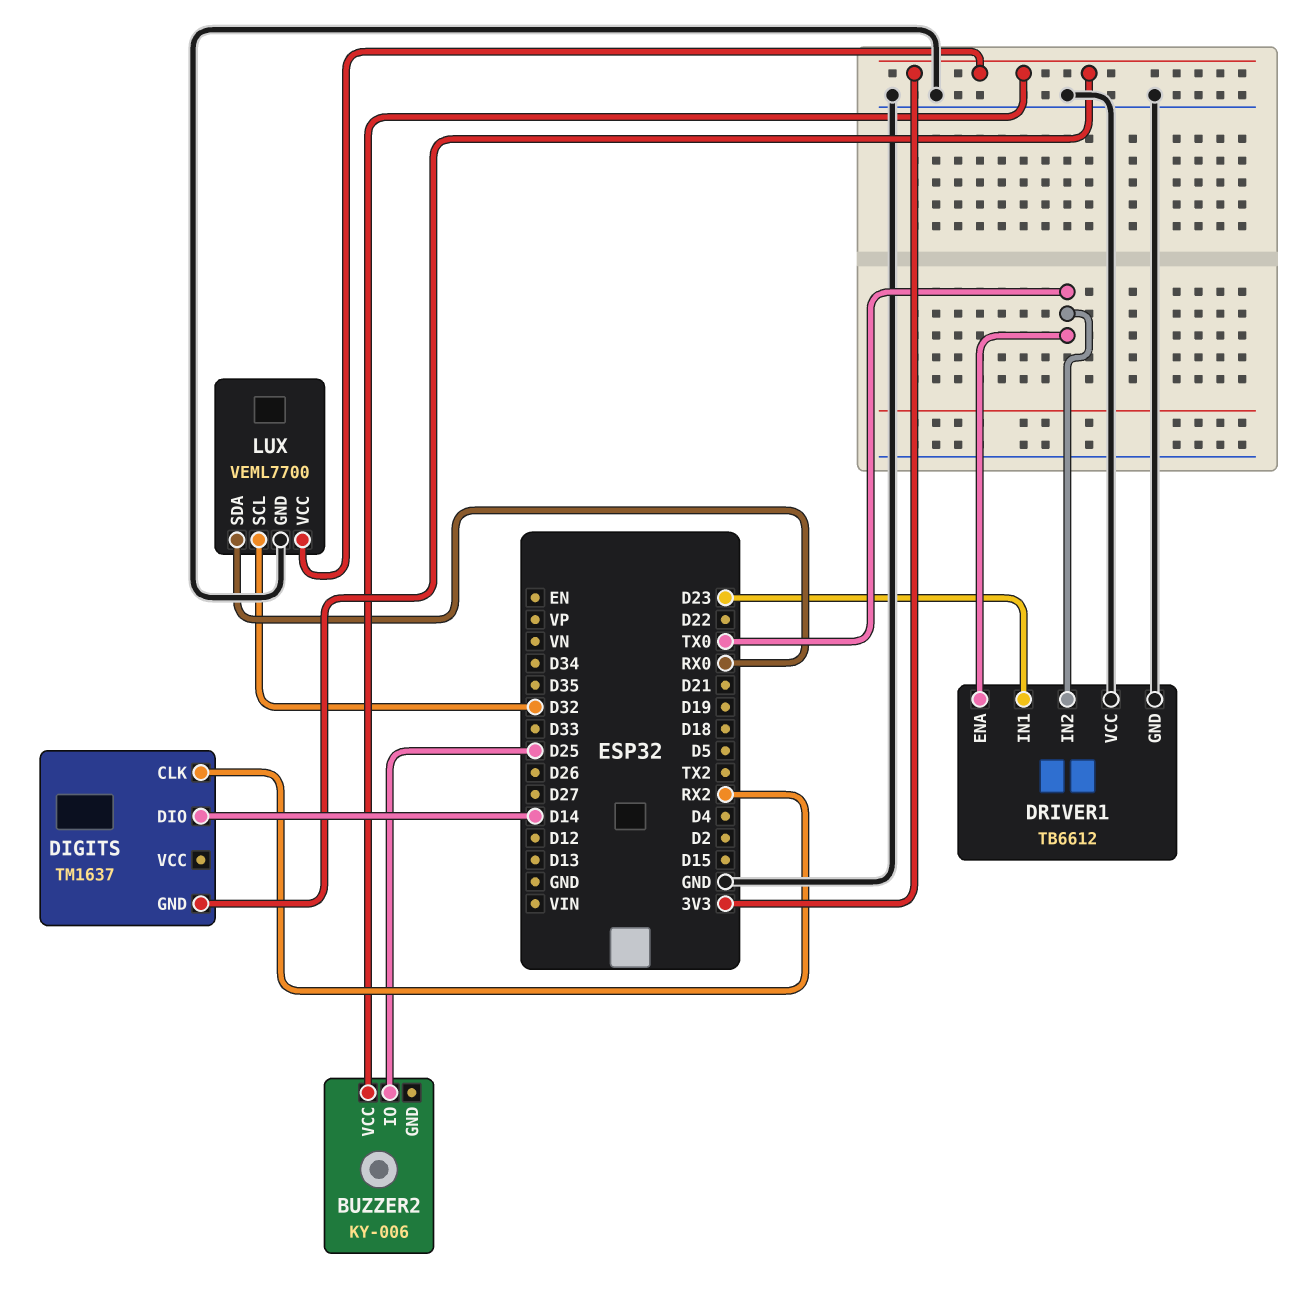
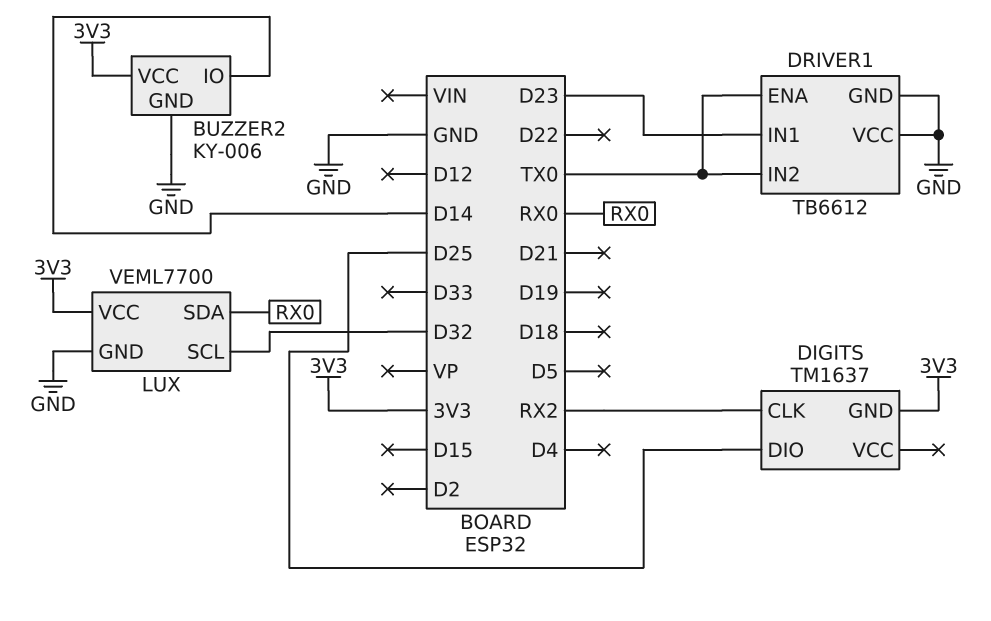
BUZZER2 pin GND: none -> GND
BUZZER2 pin IO: D25 -> D14
DIGITS pin DIO: D14 -> D25

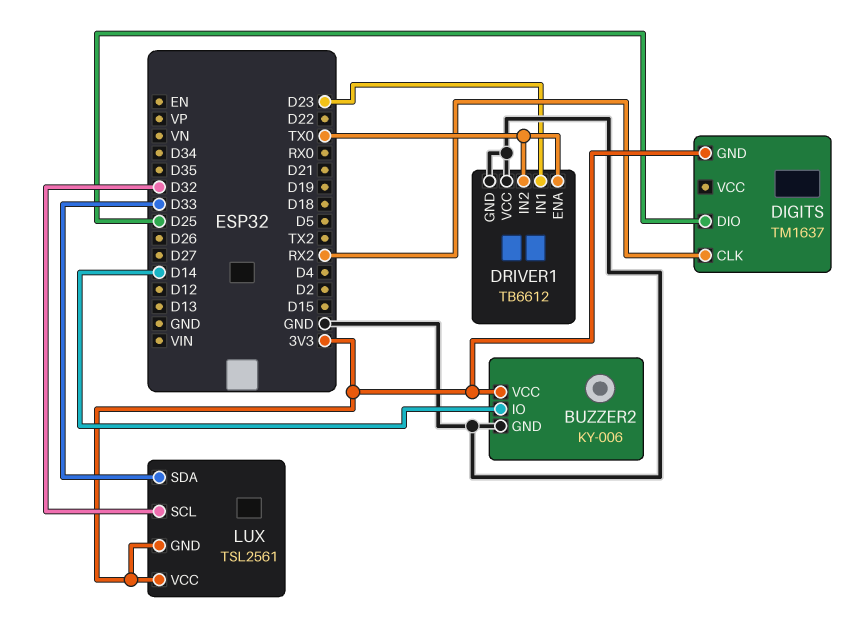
LUX: VEML7700 -> TSL2561
LUX pin GND: GND -> 3V3
LUX pin SDA: RX0 -> D33

